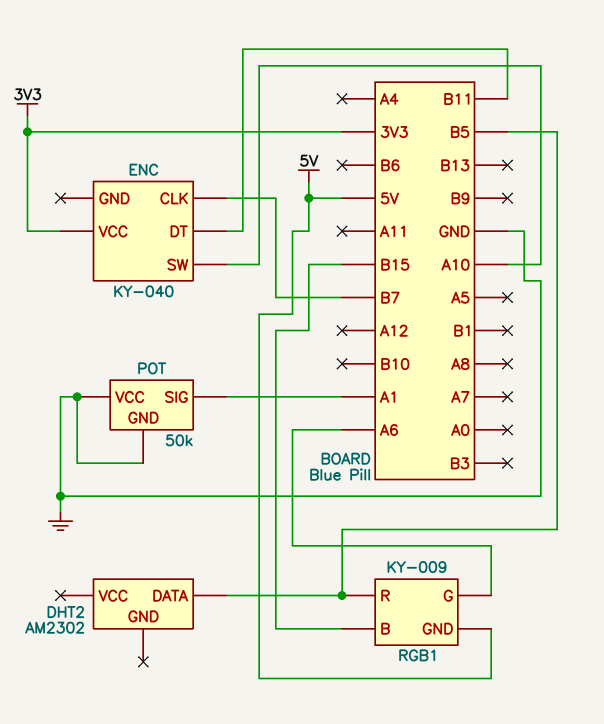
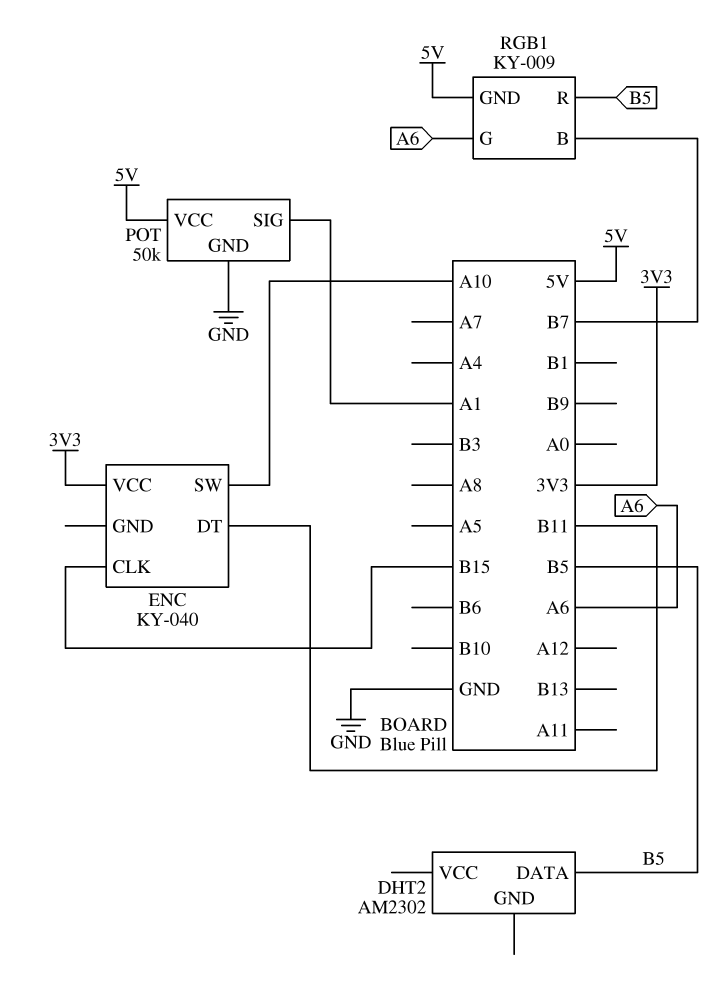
ENC pin CLK: B7 -> B15
POT pin VCC: GND -> 5V
RGB1 pin B: B15 -> B7

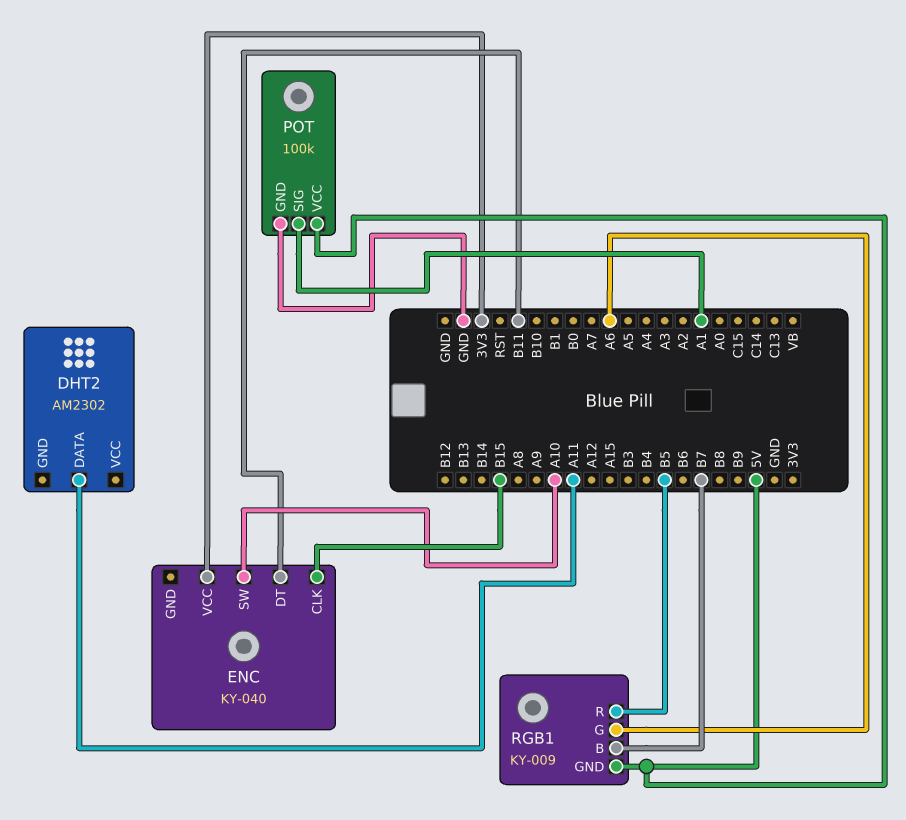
DHT2 pin DATA: B5 -> A11
POT: 50k -> 100k

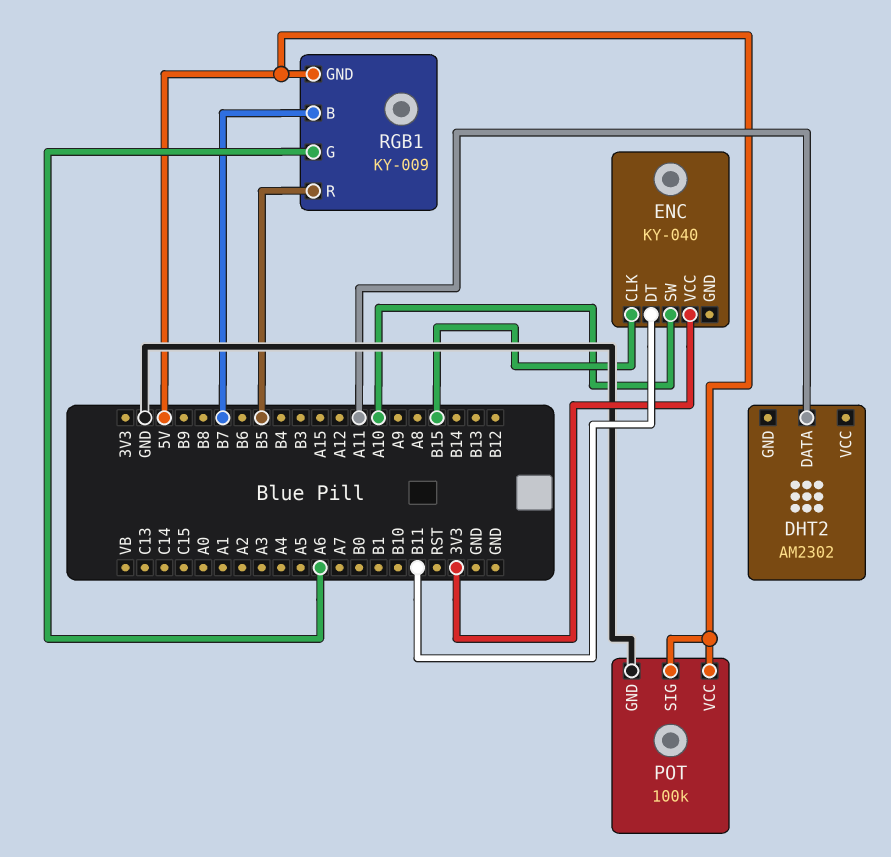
POT pin SIG: A1 -> 5V

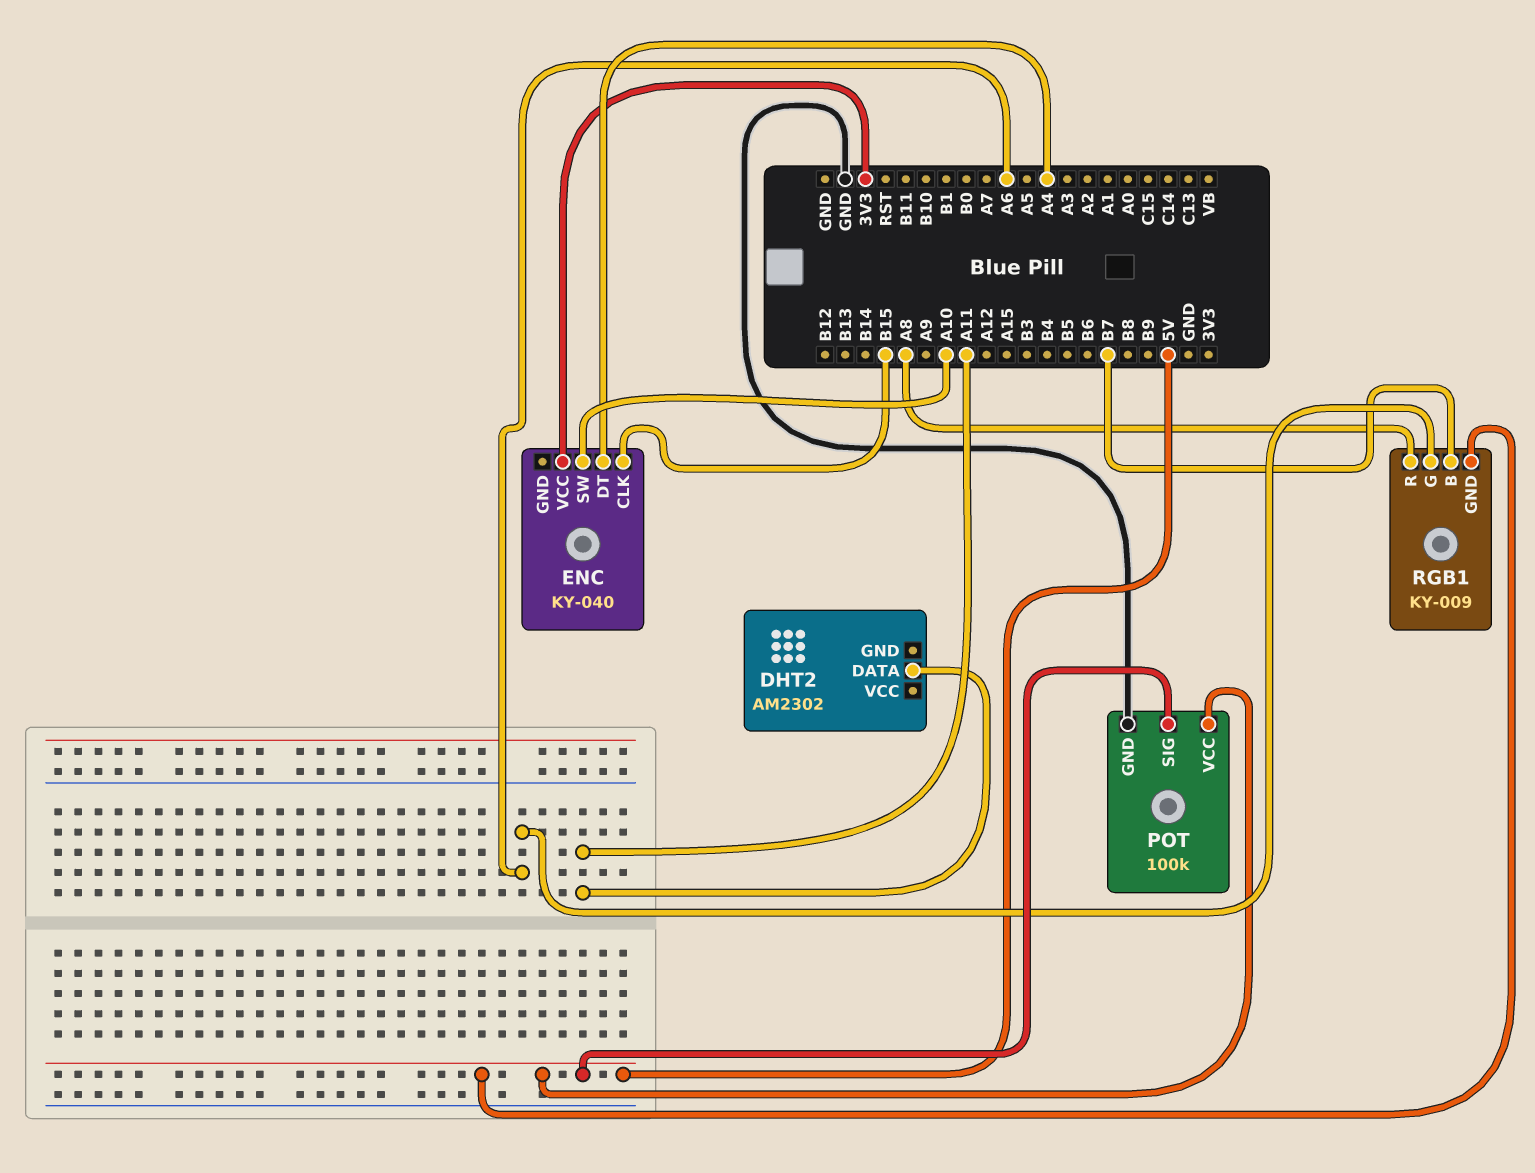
ENC pin DT: B11 -> A4
RGB1 pin R: B5 -> A8

